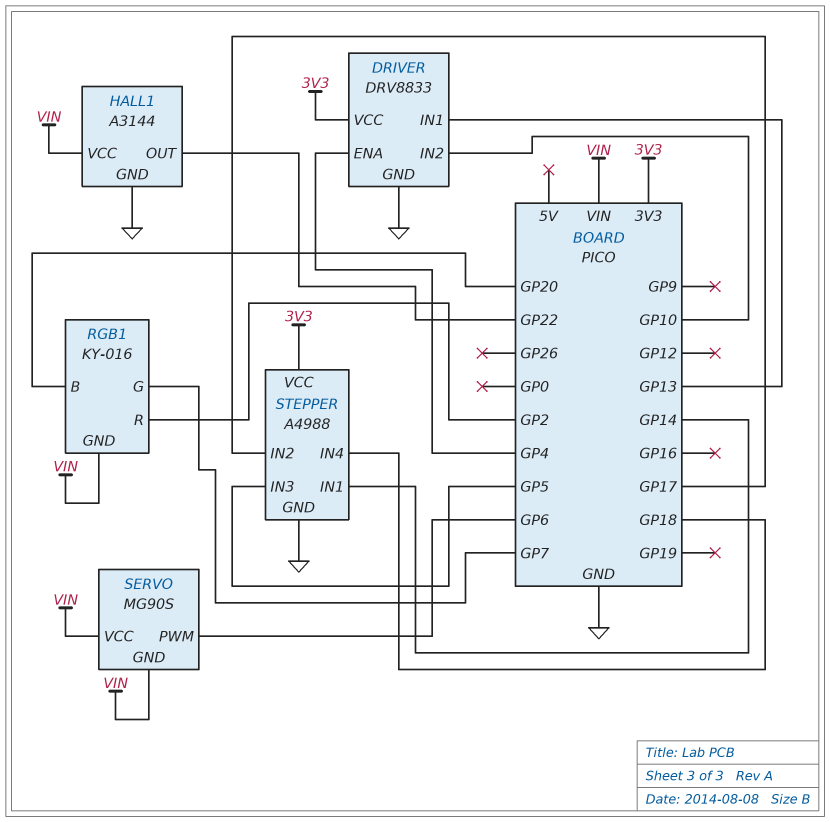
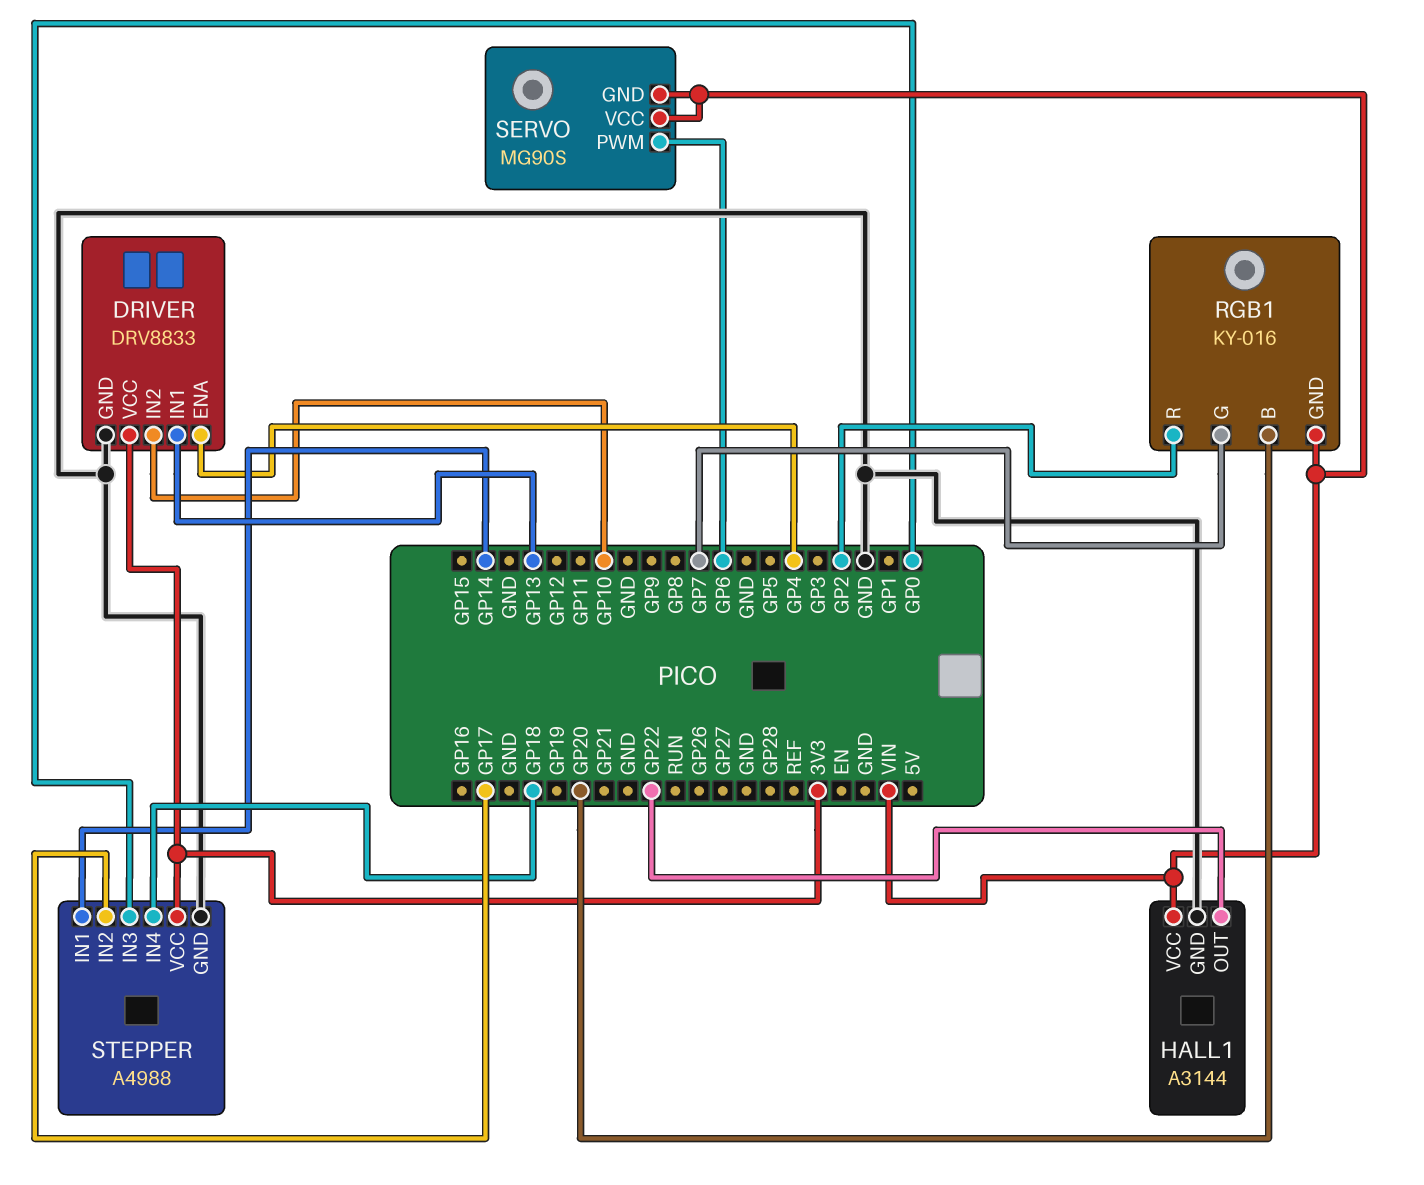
STEPPER pin IN3: GP5 -> GP0

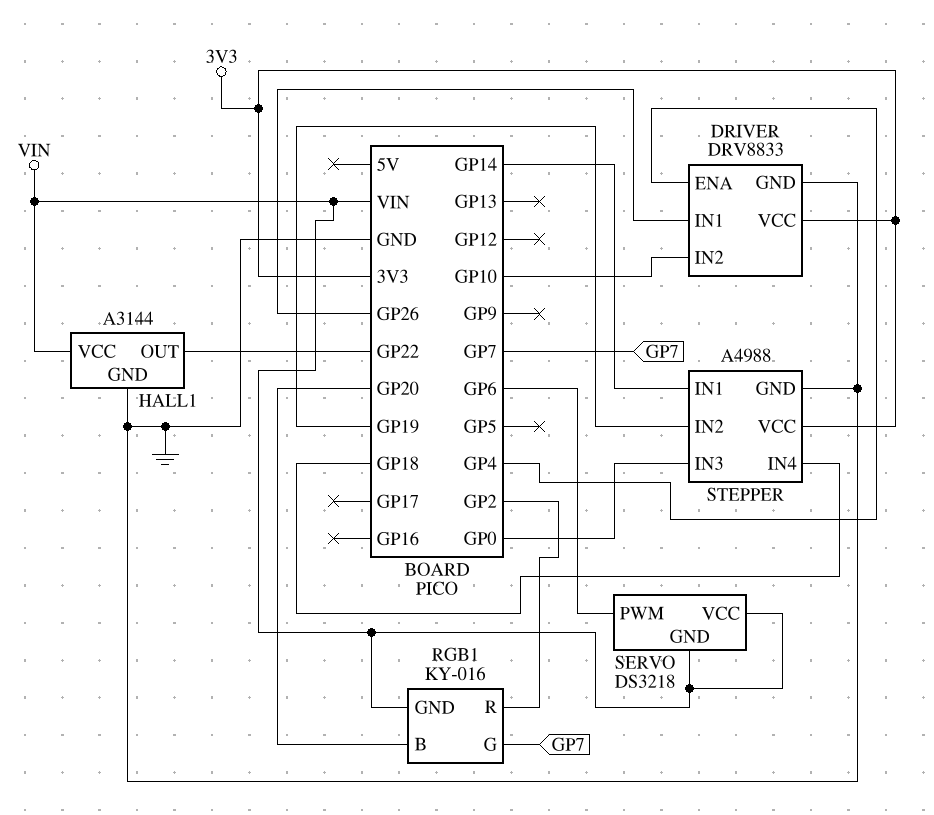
DRIVER pin IN1: GP13 -> GP26
SERVO: MG90S -> DS3218
STEPPER pin IN2: GP17 -> GP19

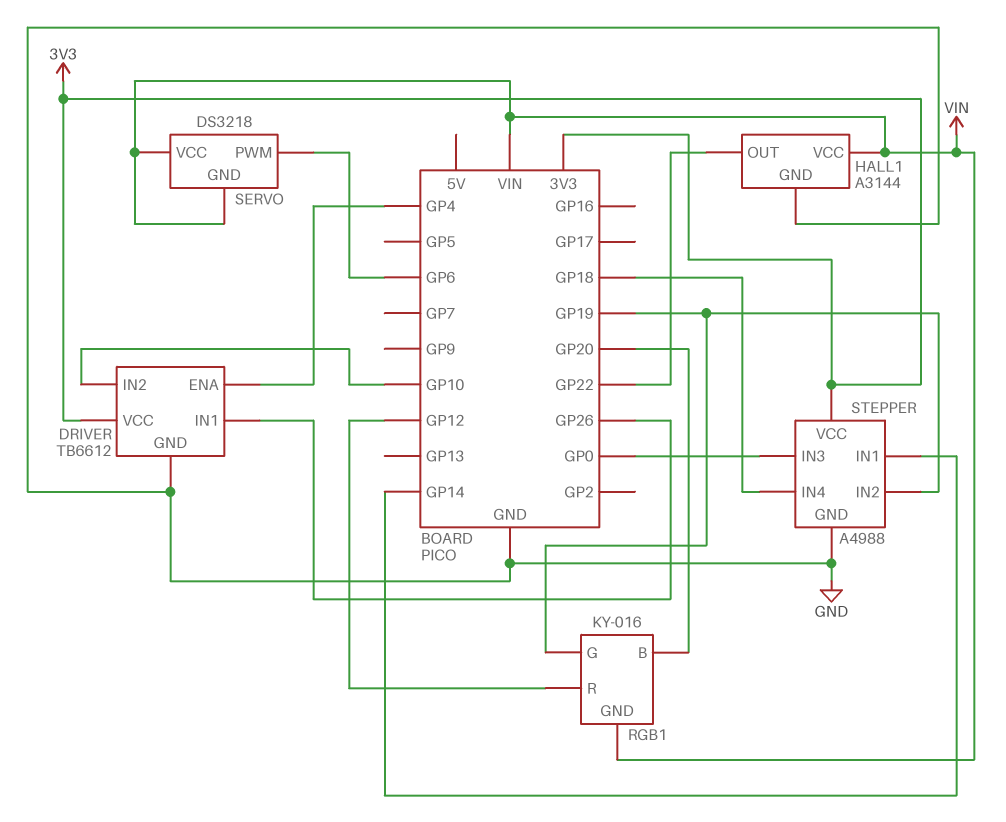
DRIVER: DRV8833 -> TB6612
RGB1 pin G: GP7 -> GP19
RGB1 pin R: GP2 -> GP12

